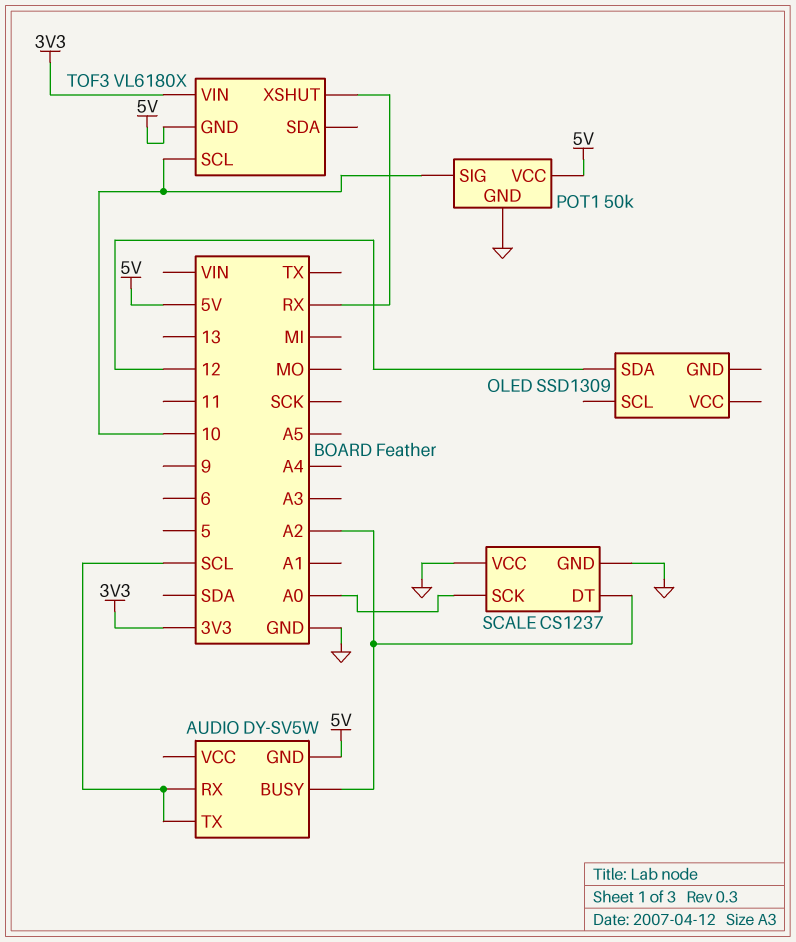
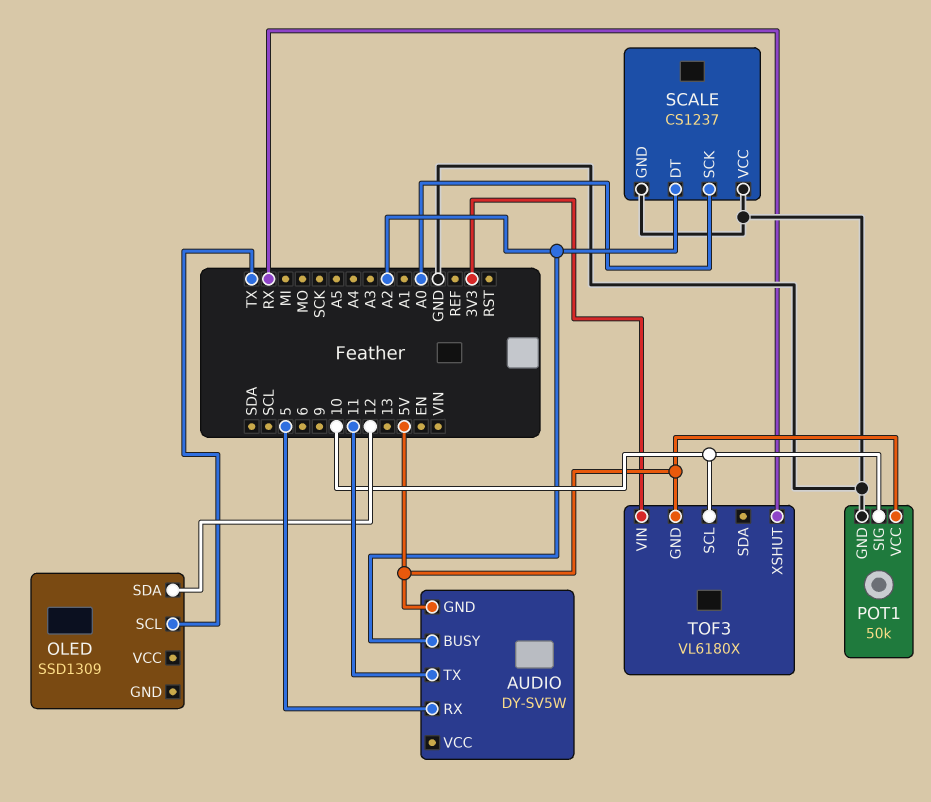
AUDIO pin RX: SCL -> 5
AUDIO pin TX: SCL -> 11
OLED pin SCL: none -> TX

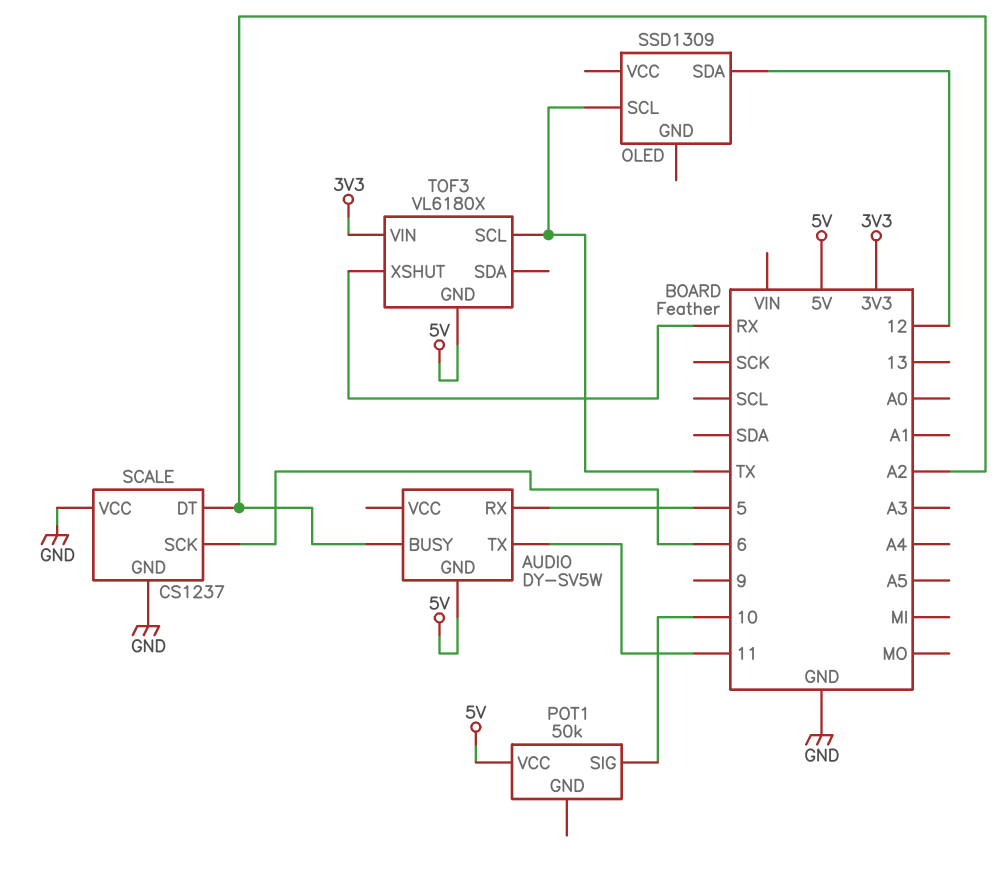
POT1 pin GND: GND -> none
SCALE pin SCK: A0 -> 6
TOF3 pin SCL: 10 -> TX

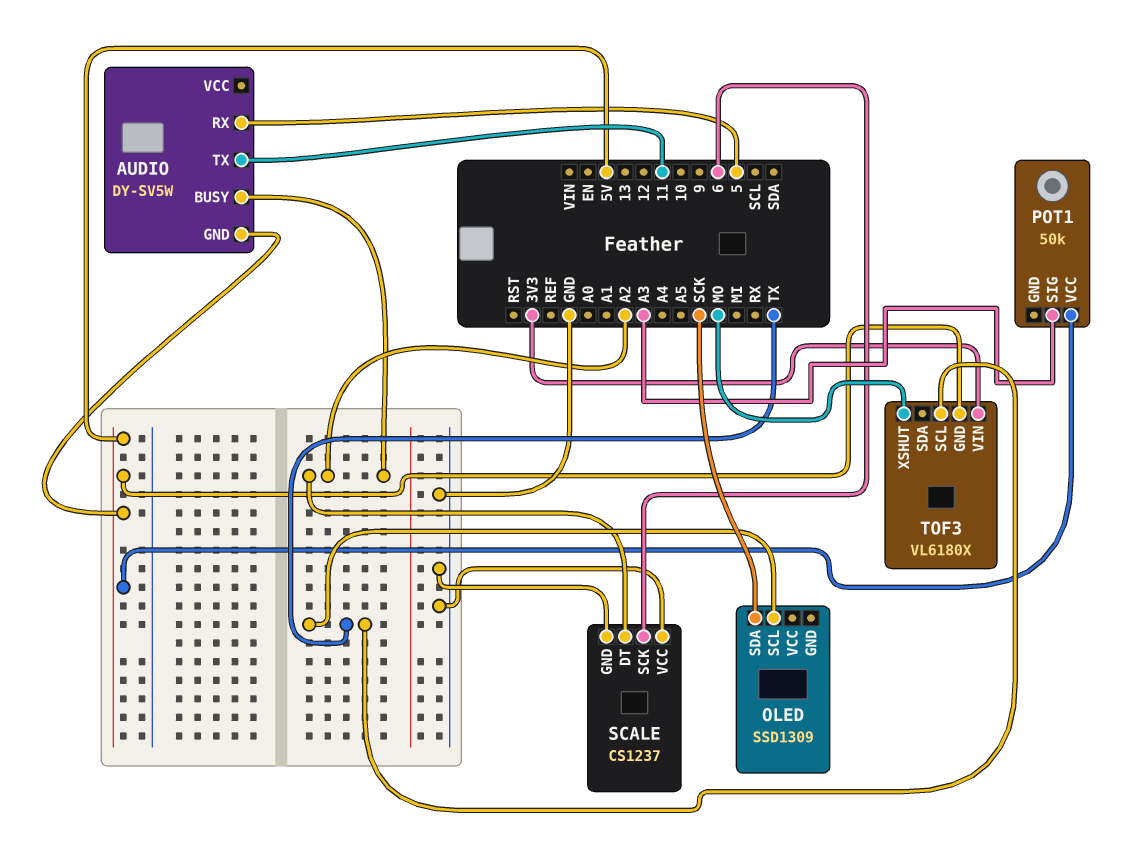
OLED pin SDA: 12 -> SCK
POT1 pin SIG: 10 -> A3
TOF3 pin XSHUT: RX -> MO

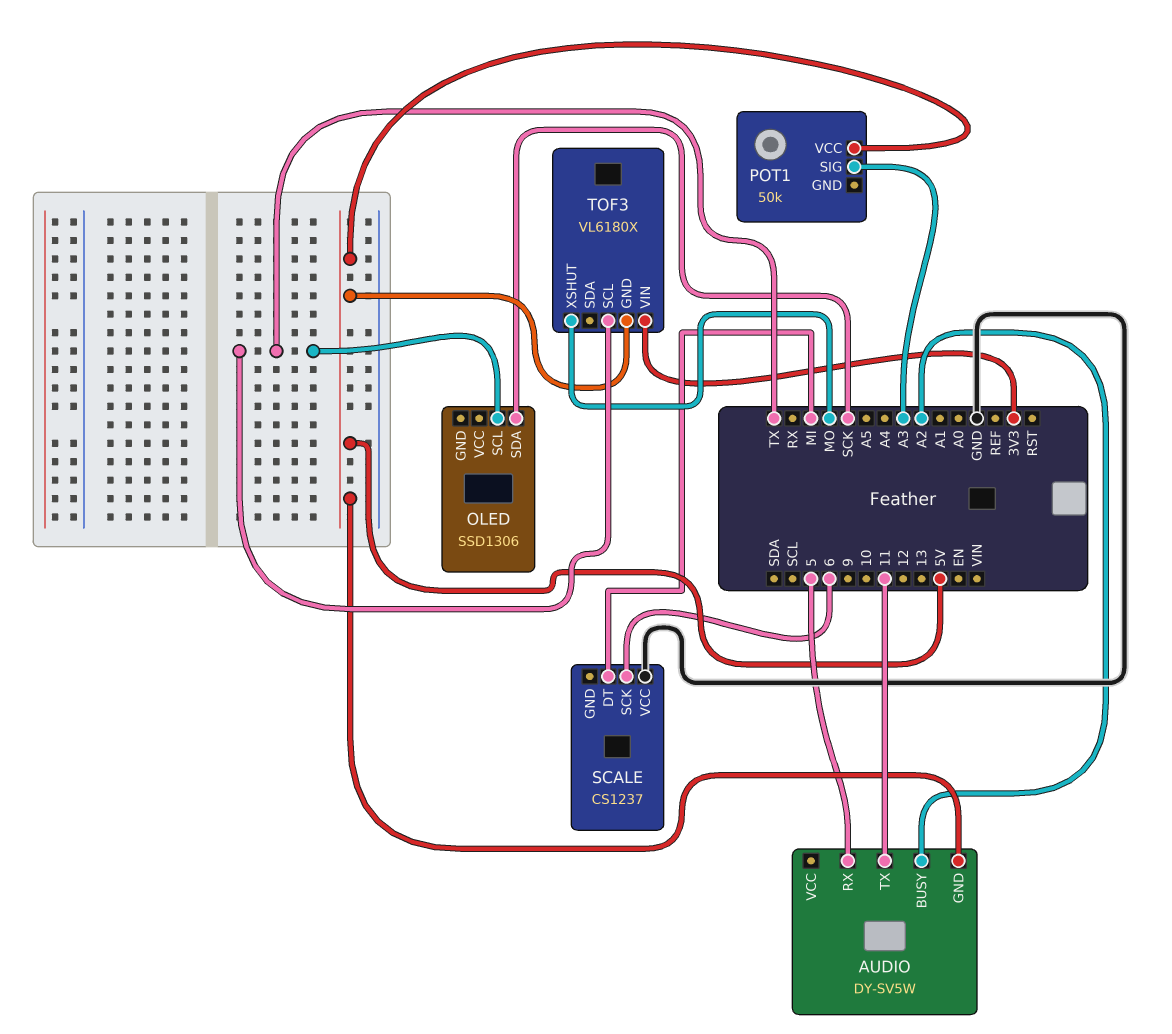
OLED: SSD1309 -> SSD1306
SCALE pin DT: A2 -> MI
SCALE pin GND: GND -> none

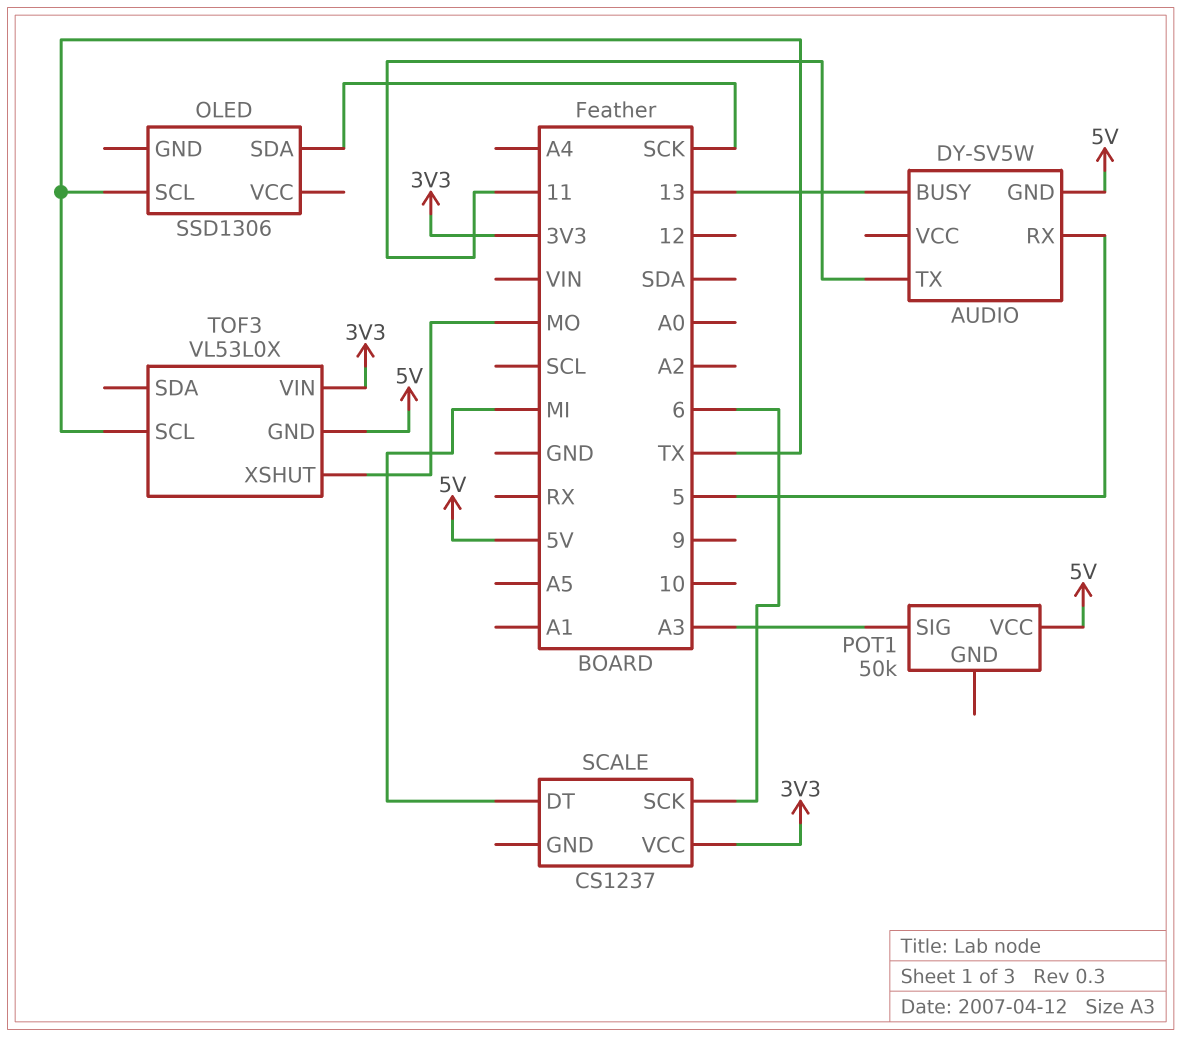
AUDIO pin BUSY: A2 -> 13
SCALE pin VCC: GND -> 3V3
TOF3: VL6180X -> VL53L0X

